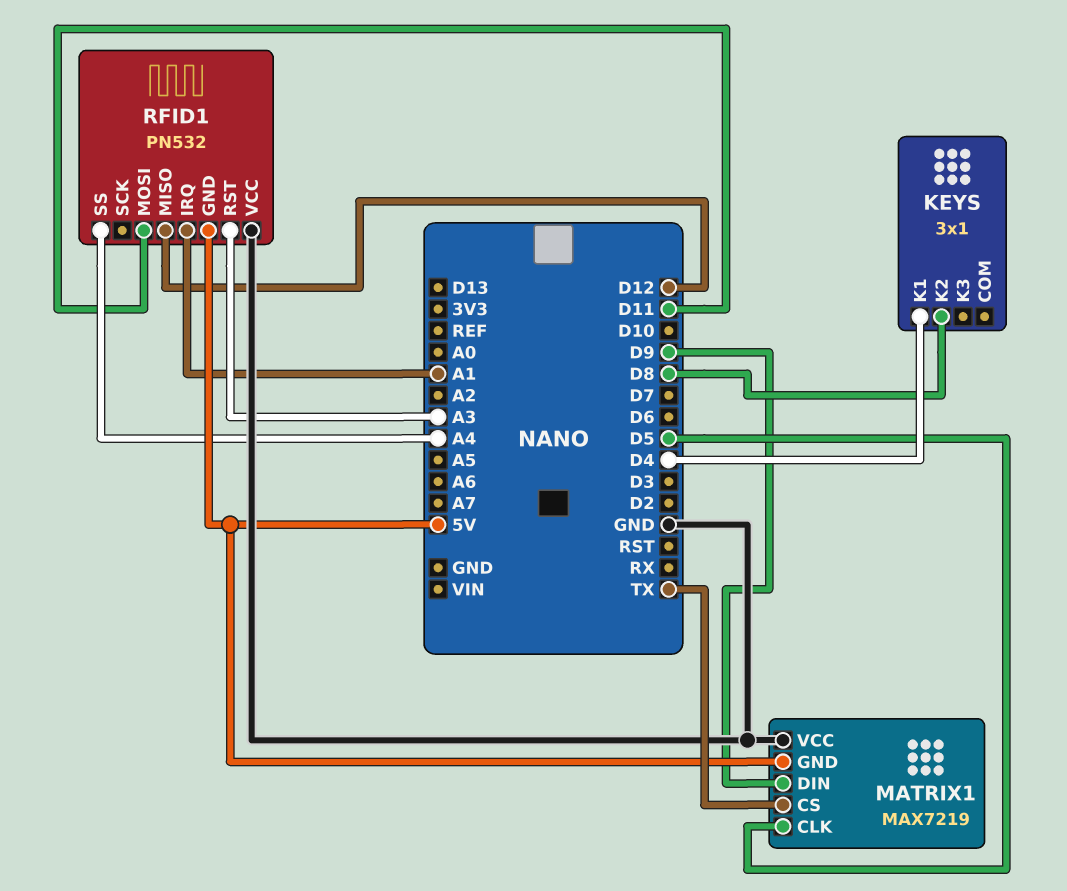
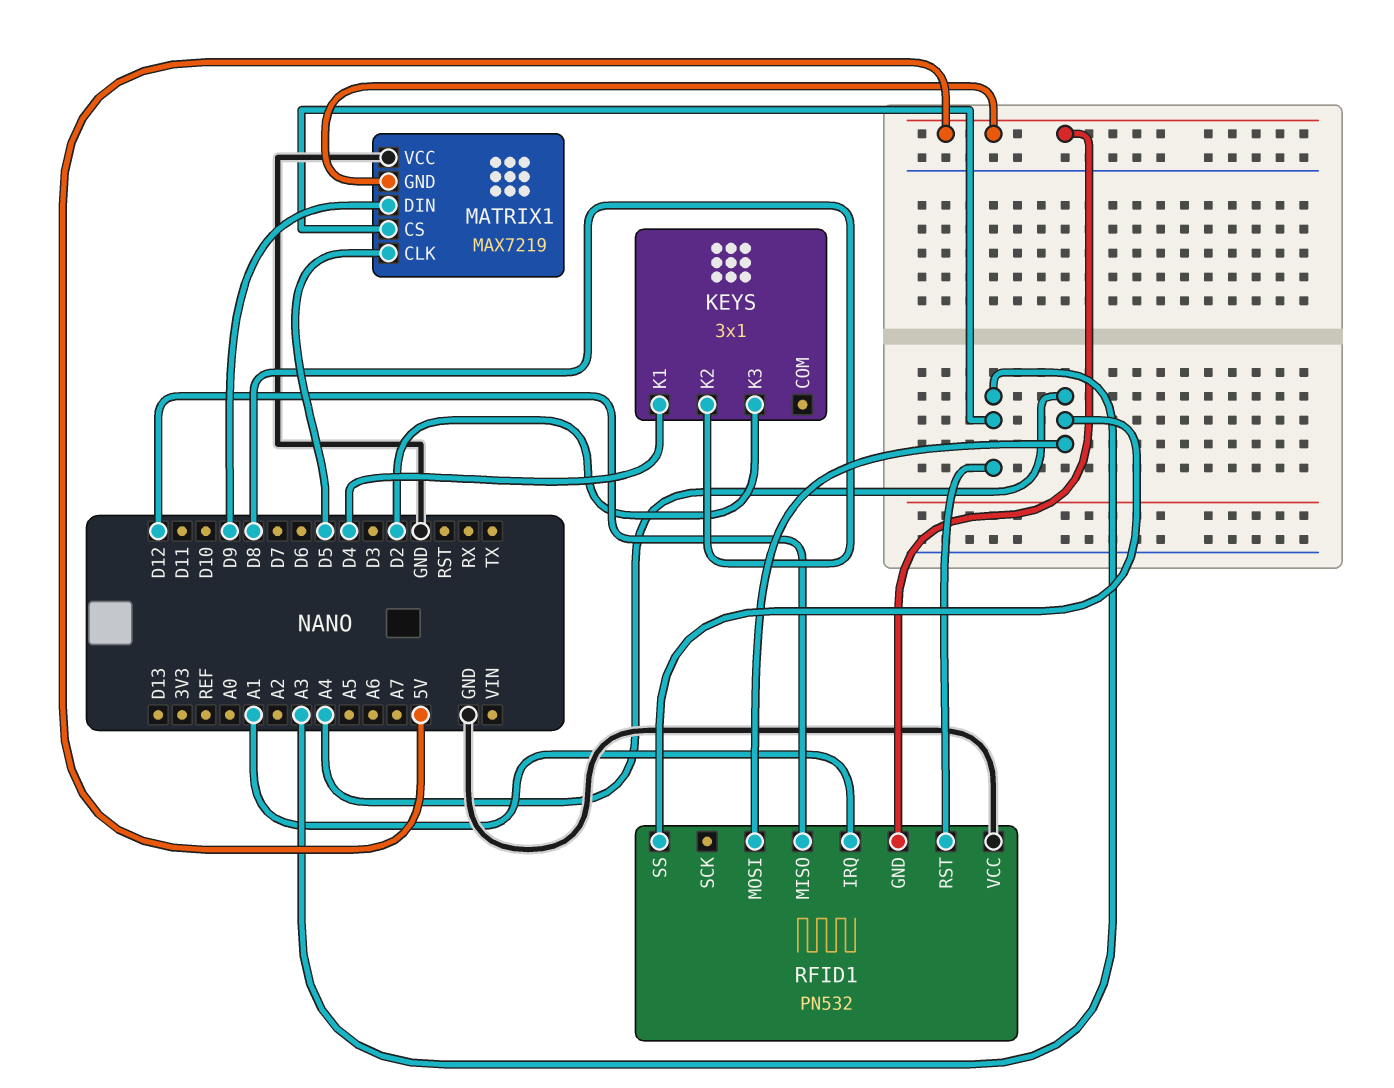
KEYS pin K3: none -> D2
MATRIX1 pin CS: TX -> A3
RFID1 pin MOSI: D11 -> A4

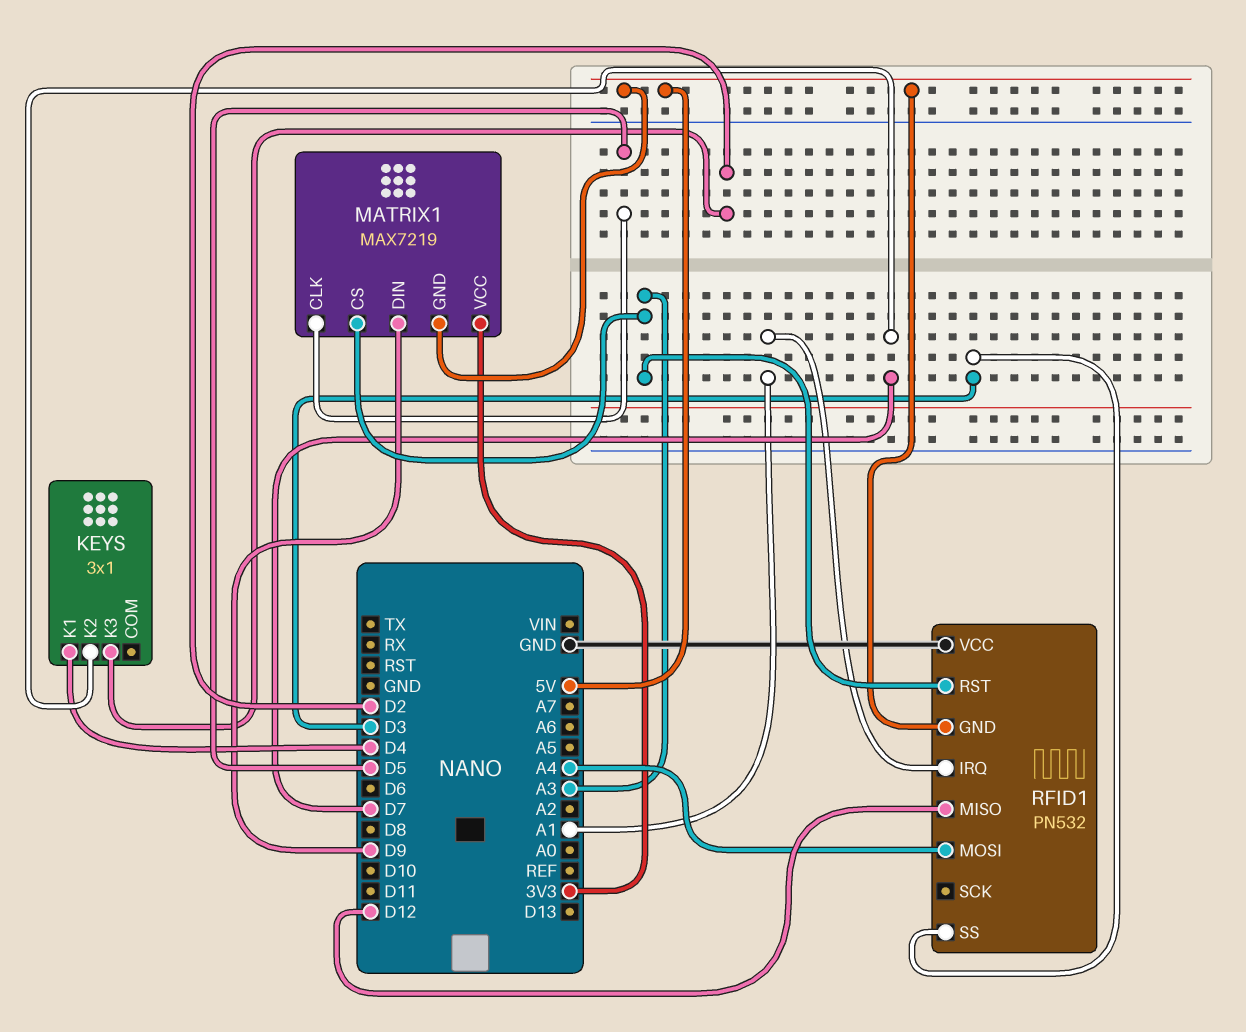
KEYS pin K2: D8 -> D7
MATRIX1 pin VCC: GND -> 3V3
RFID1 pin SS: A4 -> D3

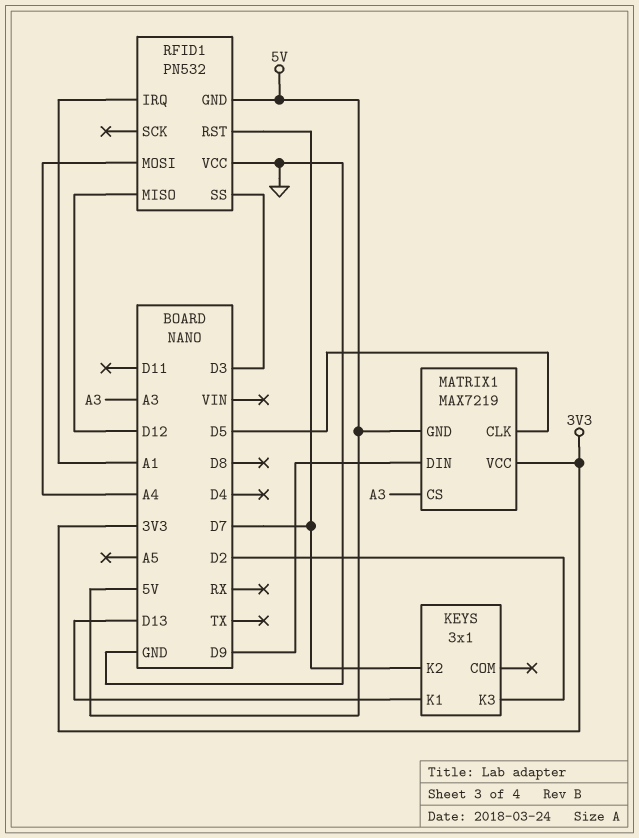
KEYS pin K1: D4 -> D13
RFID1 pin RST: A3 -> D7

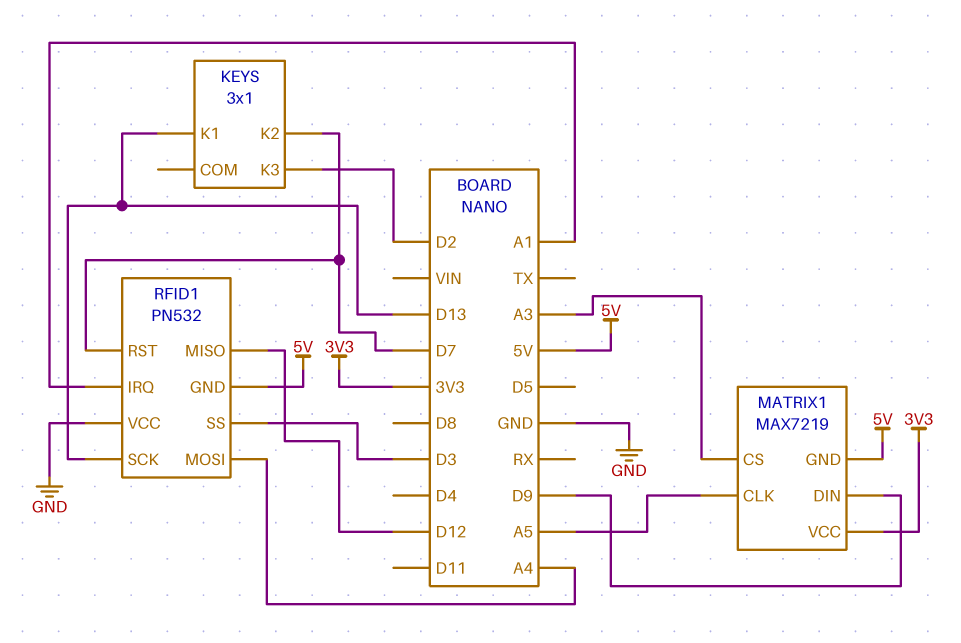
MATRIX1 pin CLK: D5 -> A5
RFID1 pin SCK: none -> D13

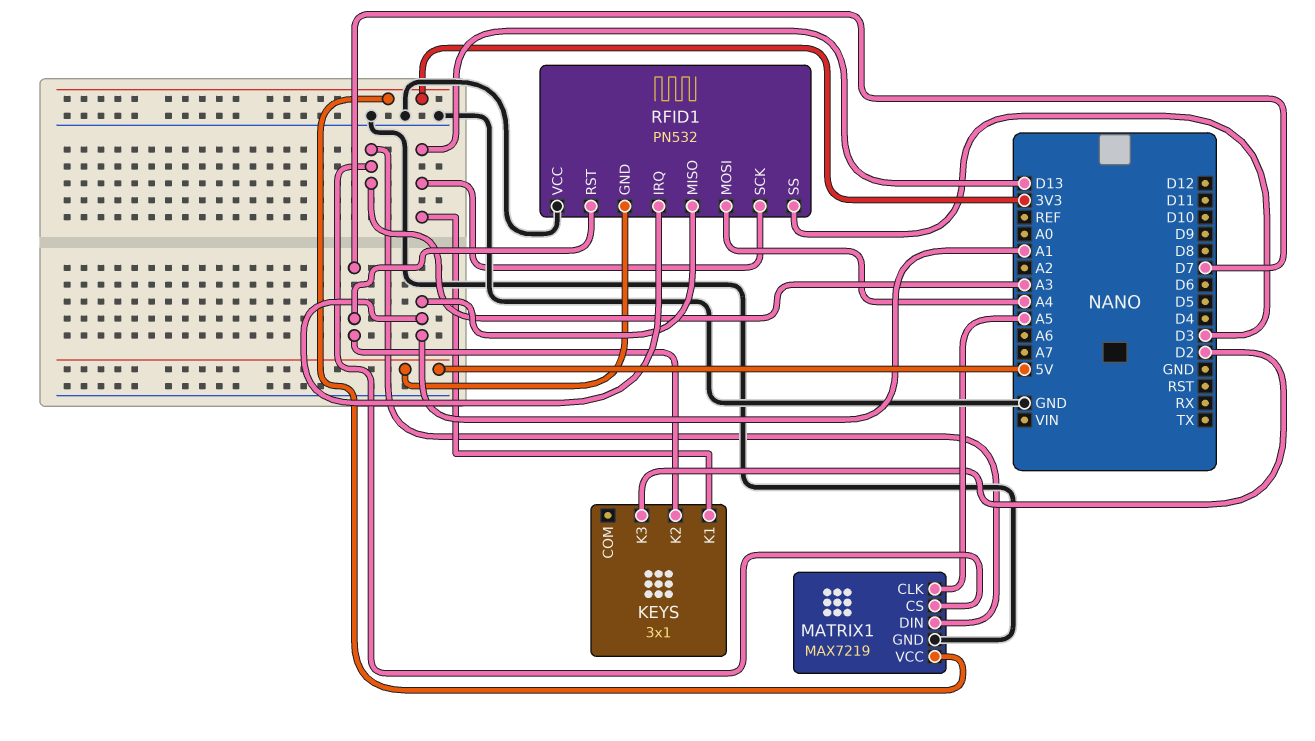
MATRIX1 pin DIN: D9 -> A3
MATRIX1 pin GND: 5V -> GND
RFID1 pin MISO: D12 -> A1

